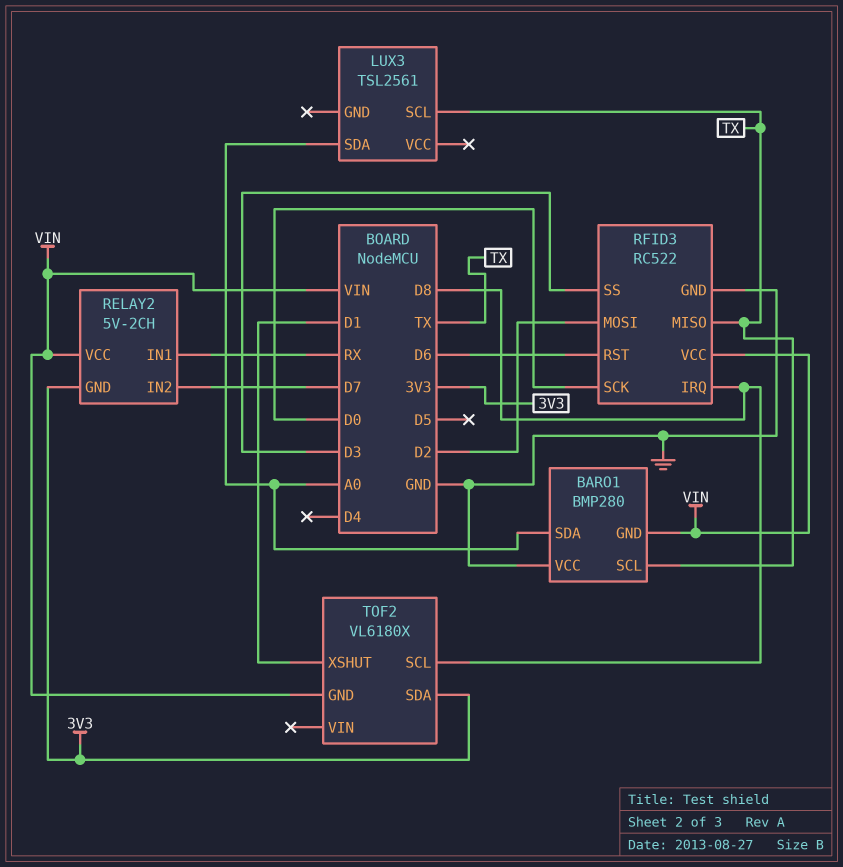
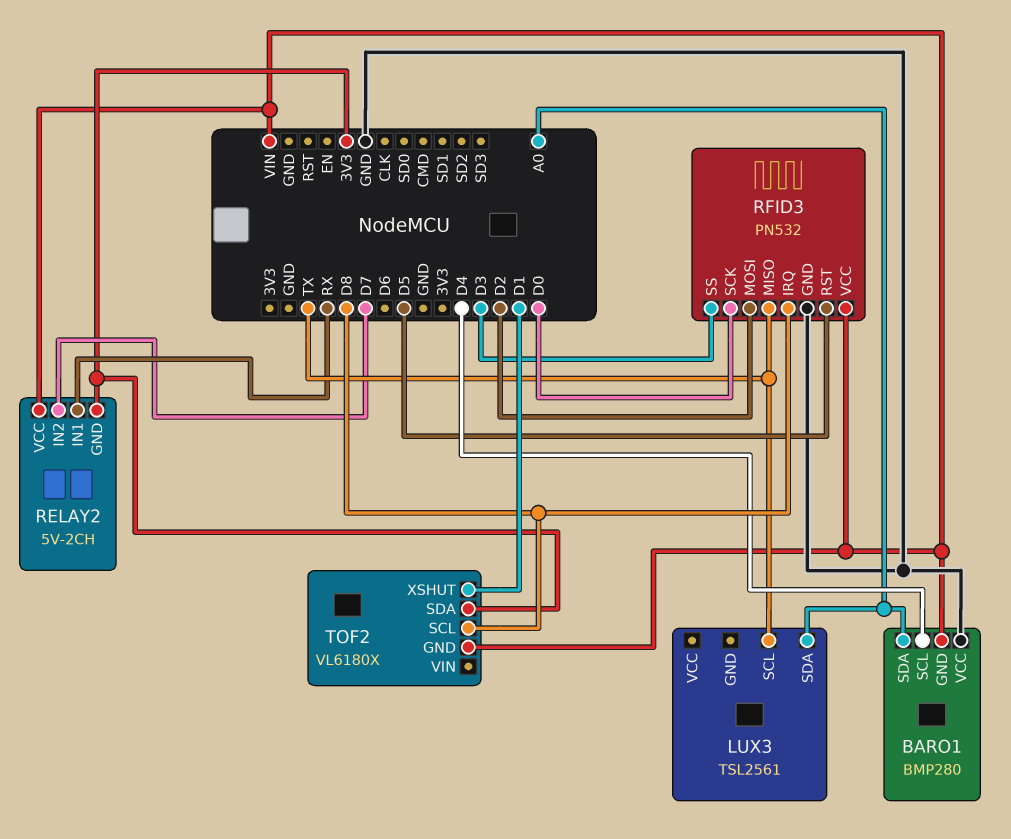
BARO1 pin SCL: TX -> D4
RFID3: RC522 -> PN532
RFID3 pin RST: D6 -> D5

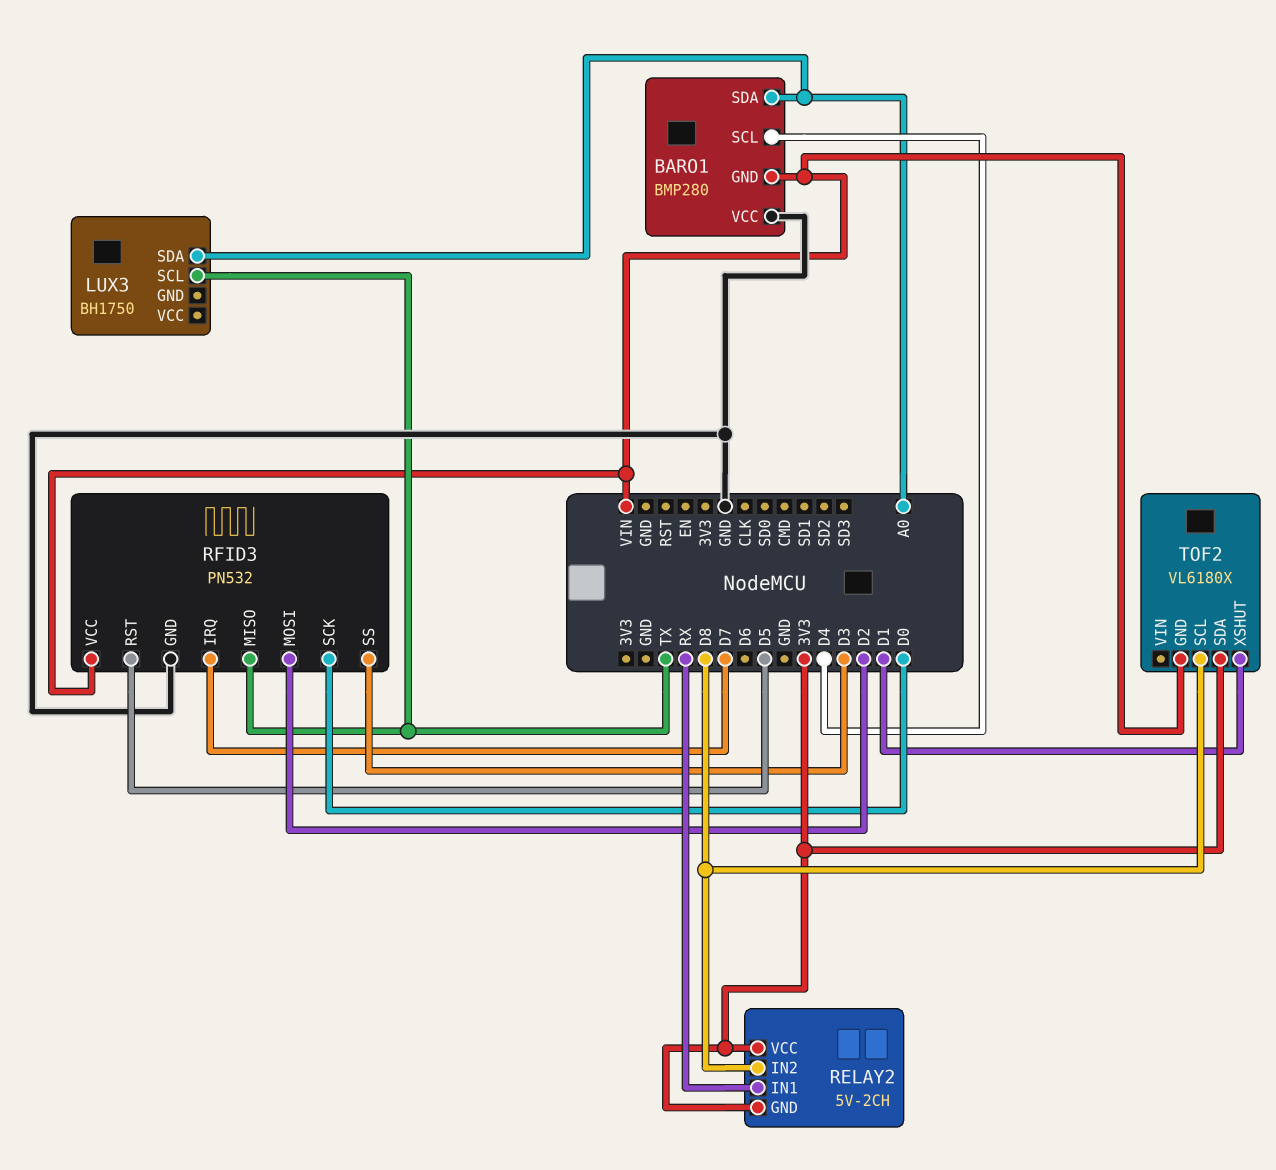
LUX3: TSL2561 -> BH1750
RELAY2 pin IN2: D7 -> D8
RELAY2 pin VCC: VIN -> 3V3
RFID3 pin IRQ: D8 -> D7

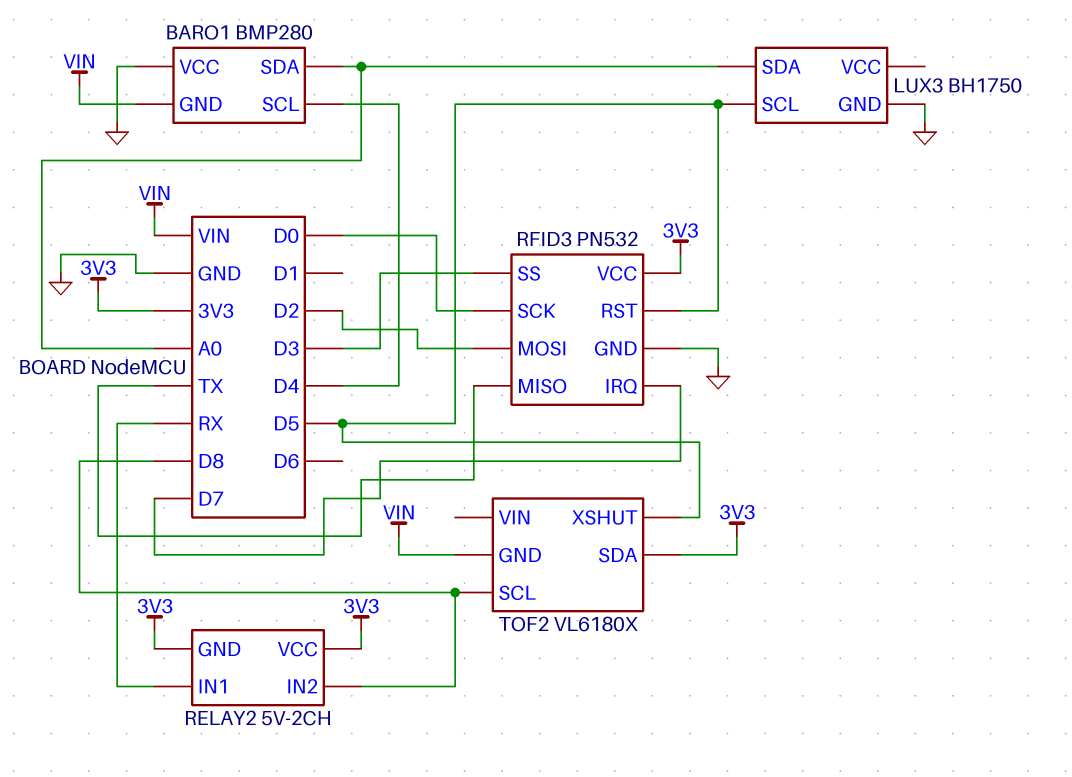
LUX3 pin GND: none -> GND
LUX3 pin SCL: TX -> D5
RFID3 pin VCC: VIN -> 3V3
TOF2 pin XSHUT: D1 -> D5

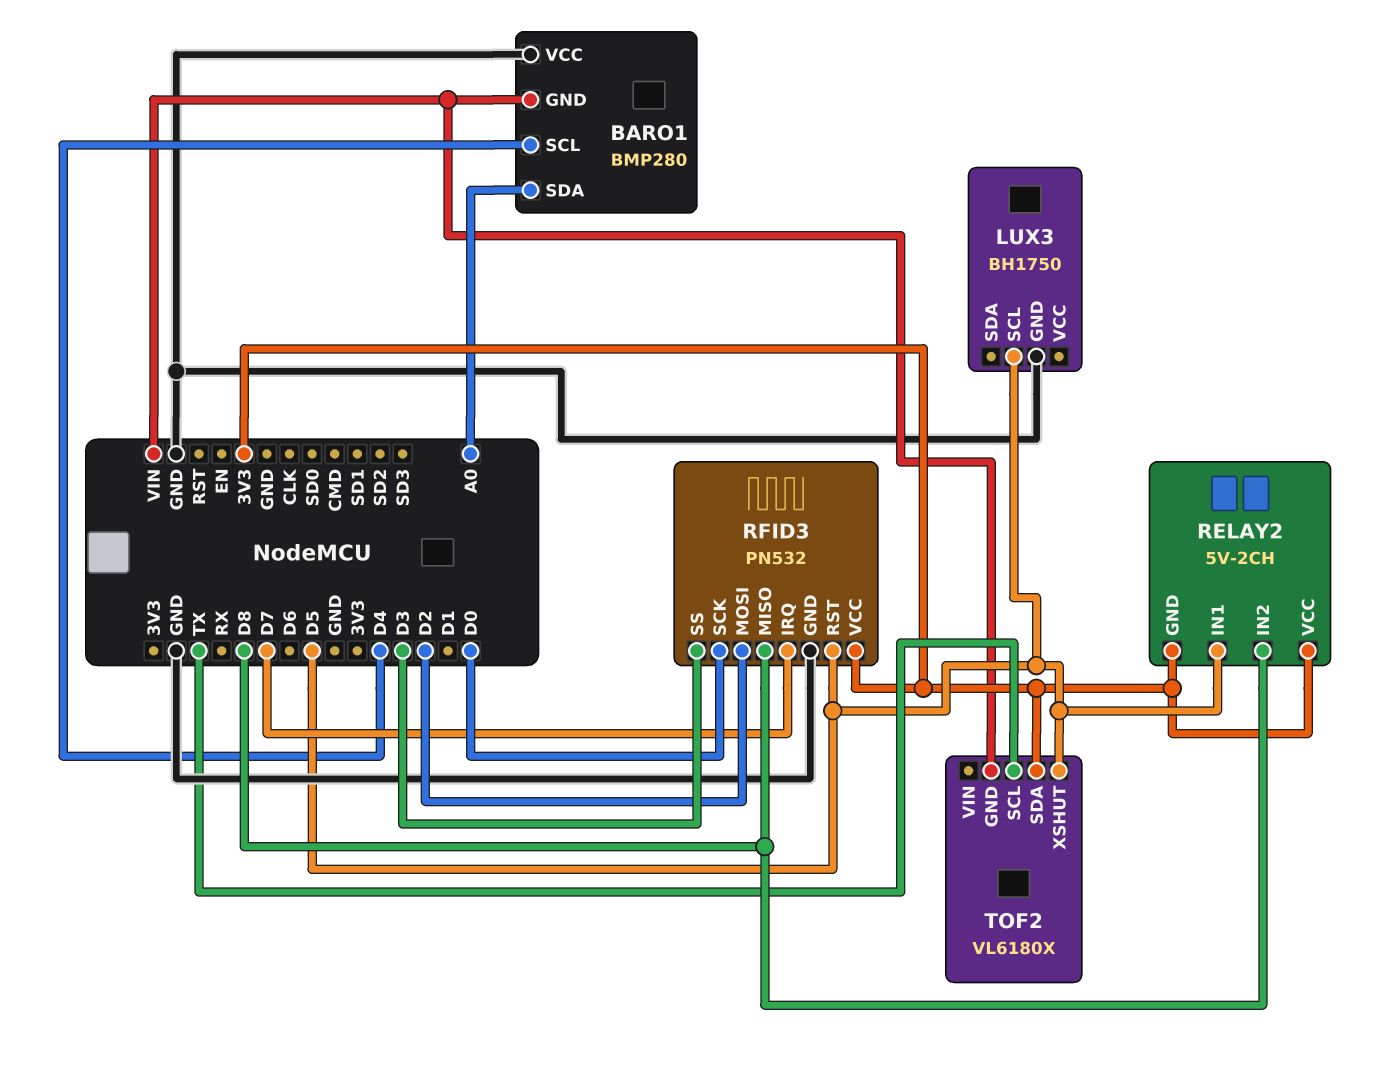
LUX3 pin SDA: A0 -> none
RELAY2 pin IN1: RX -> D5
RFID3 pin MISO: TX -> D8
TOF2 pin SCL: D8 -> TX

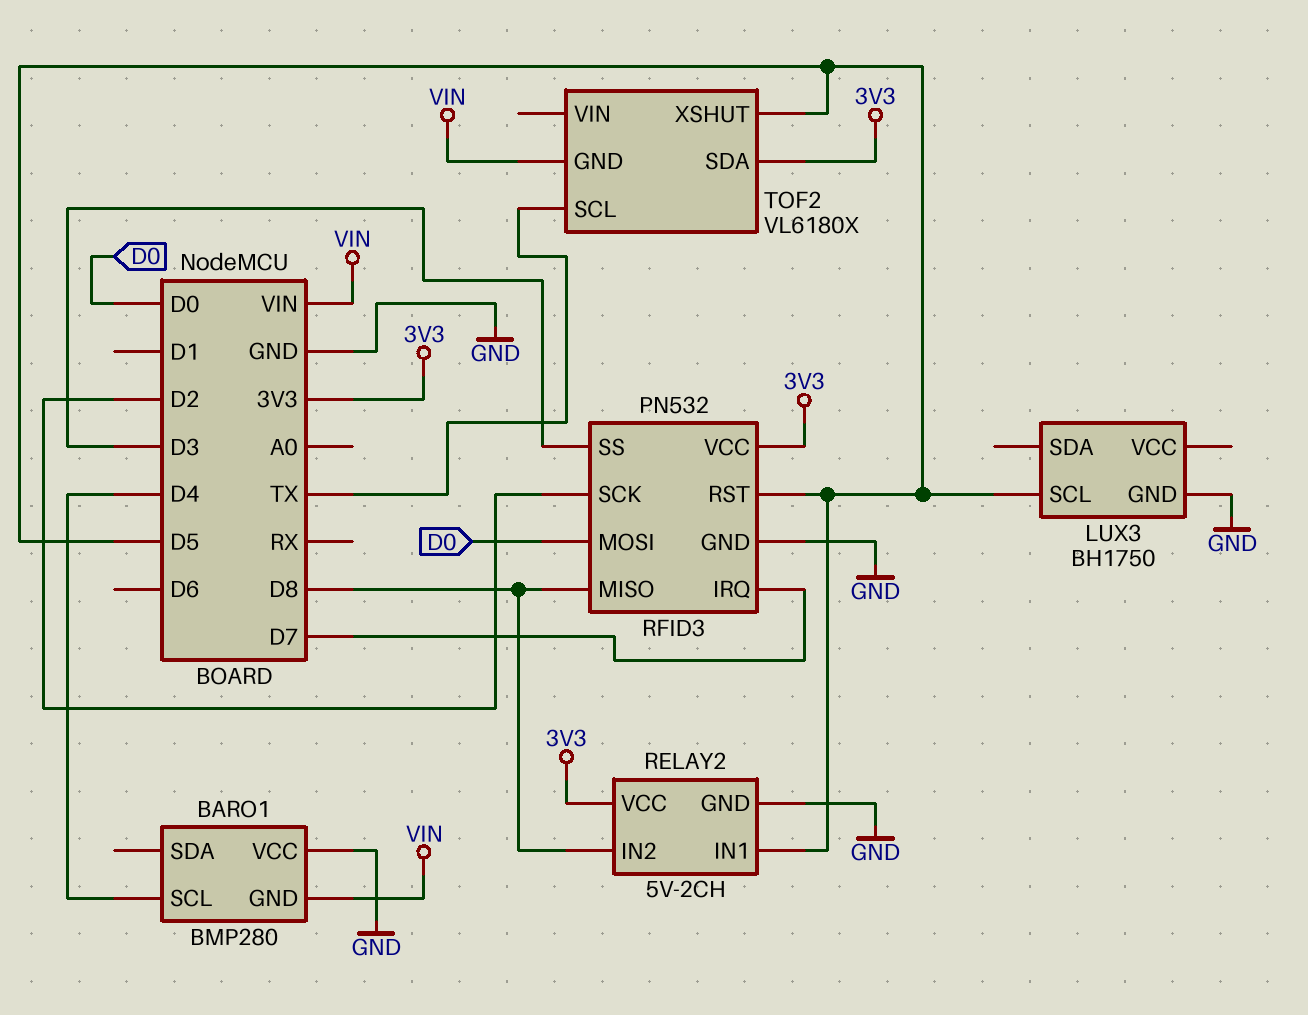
BARO1 pin SDA: A0 -> none
RELAY2 pin GND: 3V3 -> GND
RFID3 pin MOSI: D2 -> D0
RFID3 pin SCK: D0 -> D2

